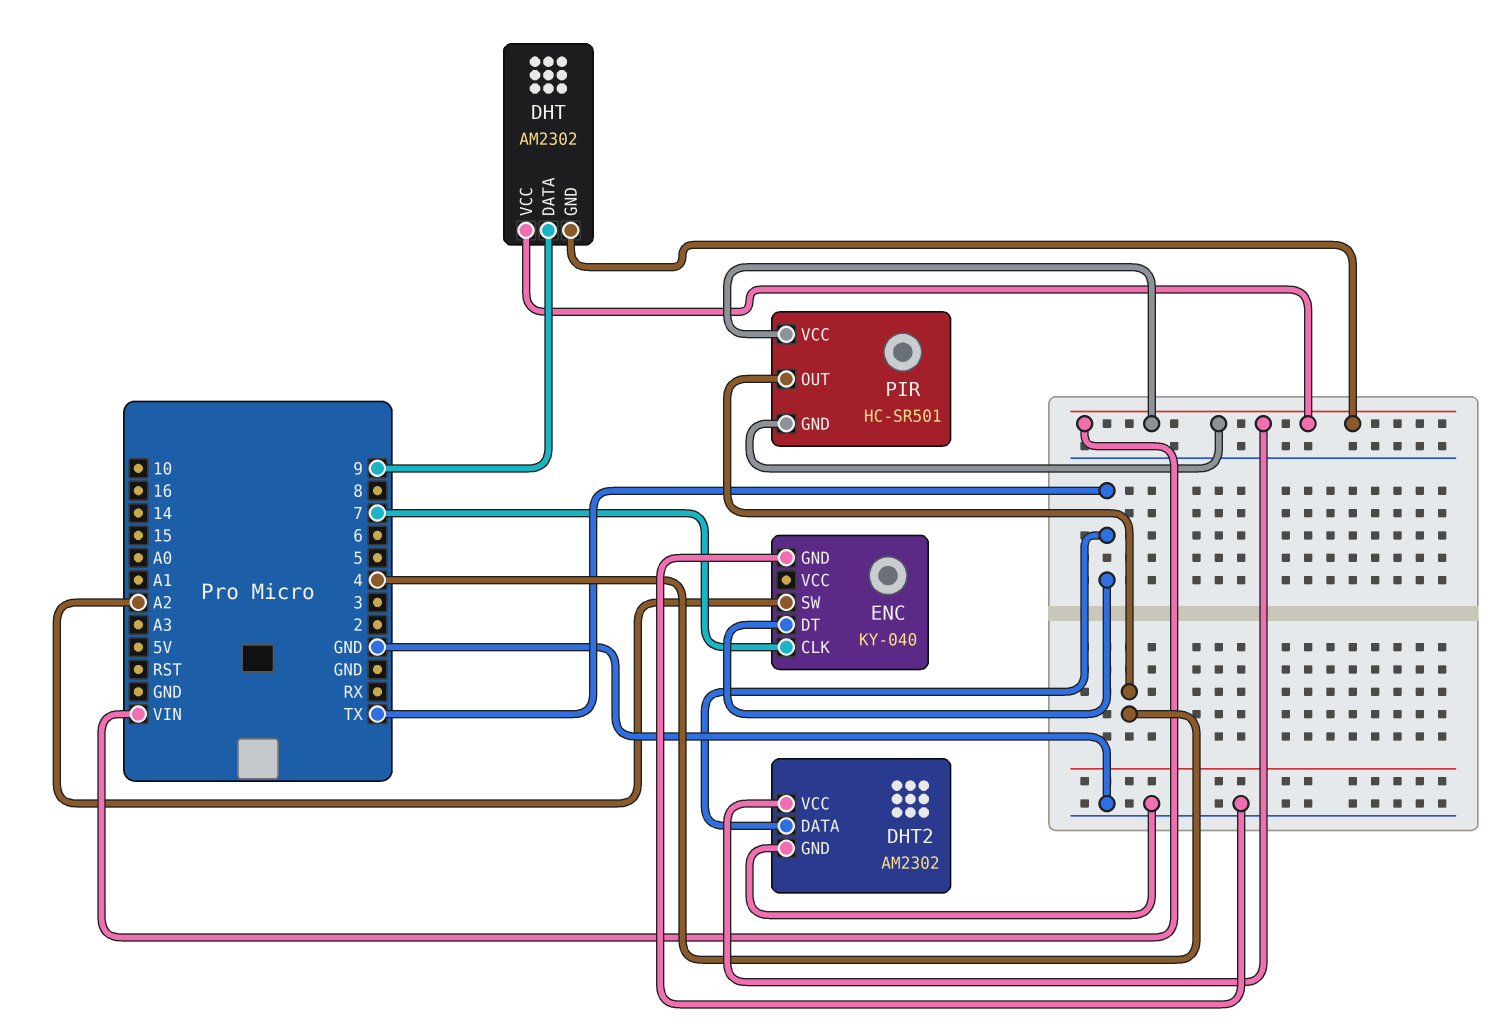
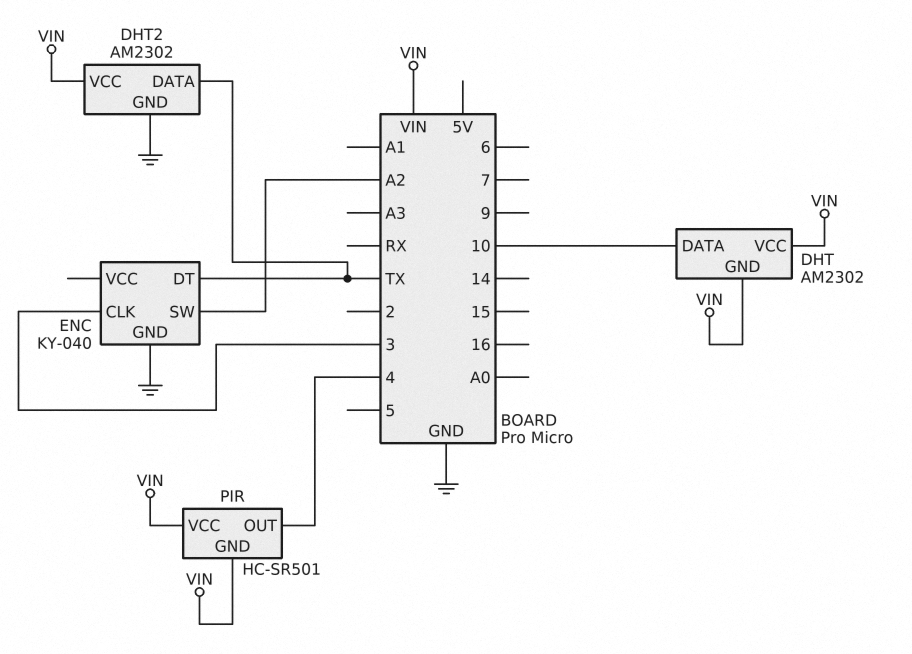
DHT pin DATA: 9 -> 10
ENC pin CLK: 7 -> 3

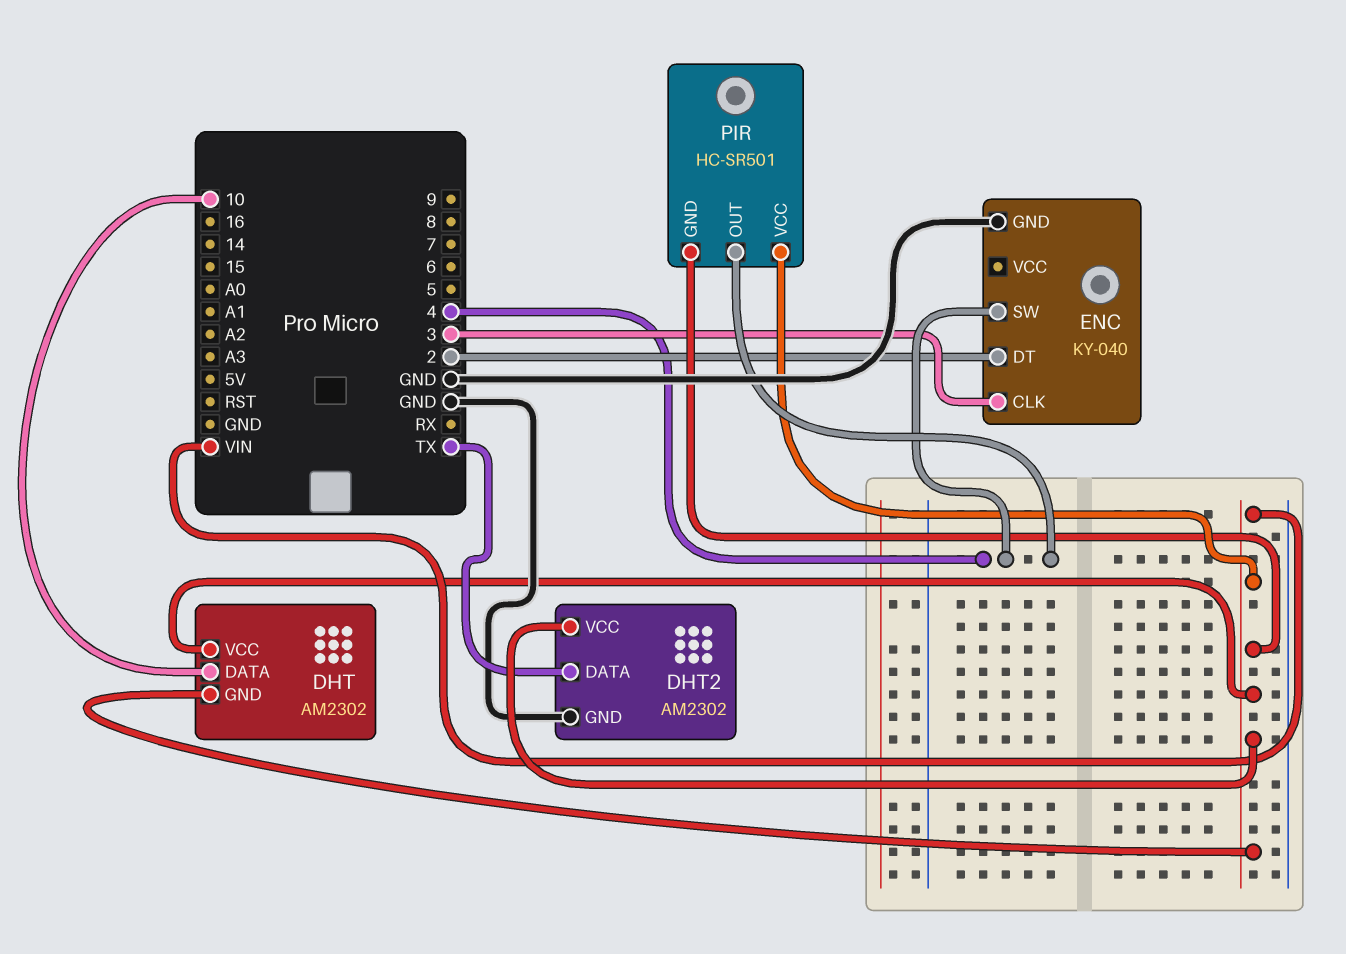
ENC pin DT: TX -> 2
ENC pin SW: A2 -> 4

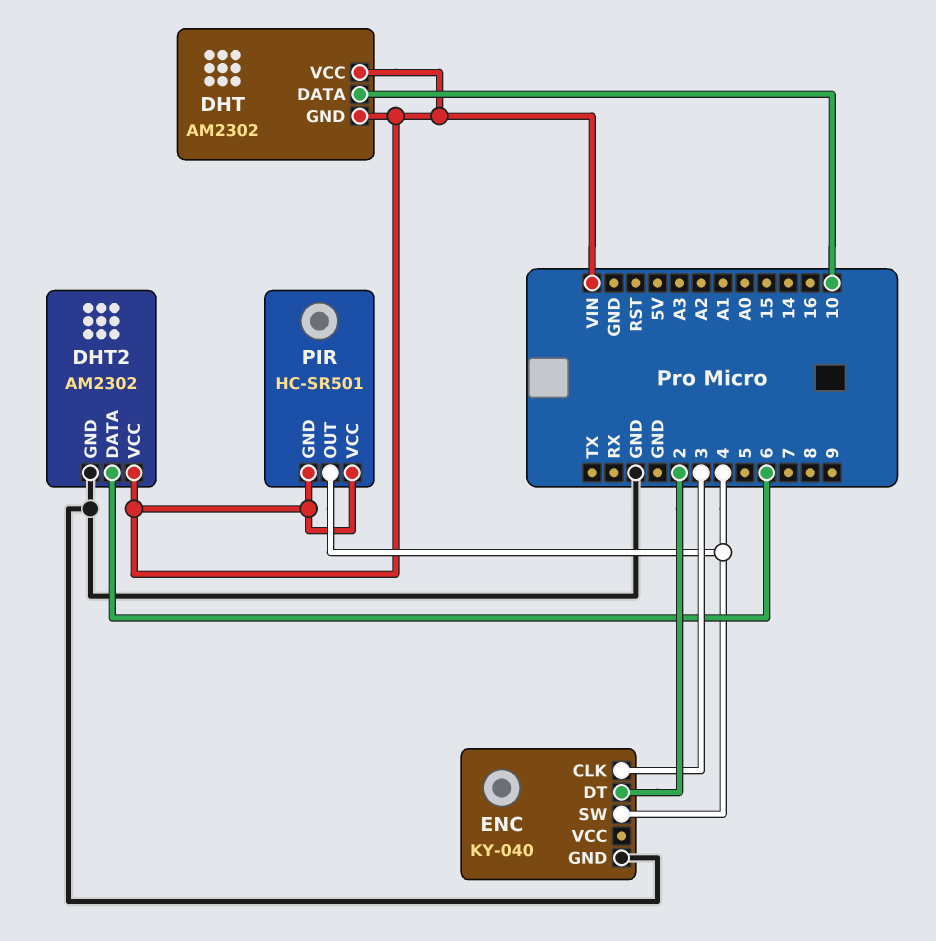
DHT2 pin DATA: TX -> 6

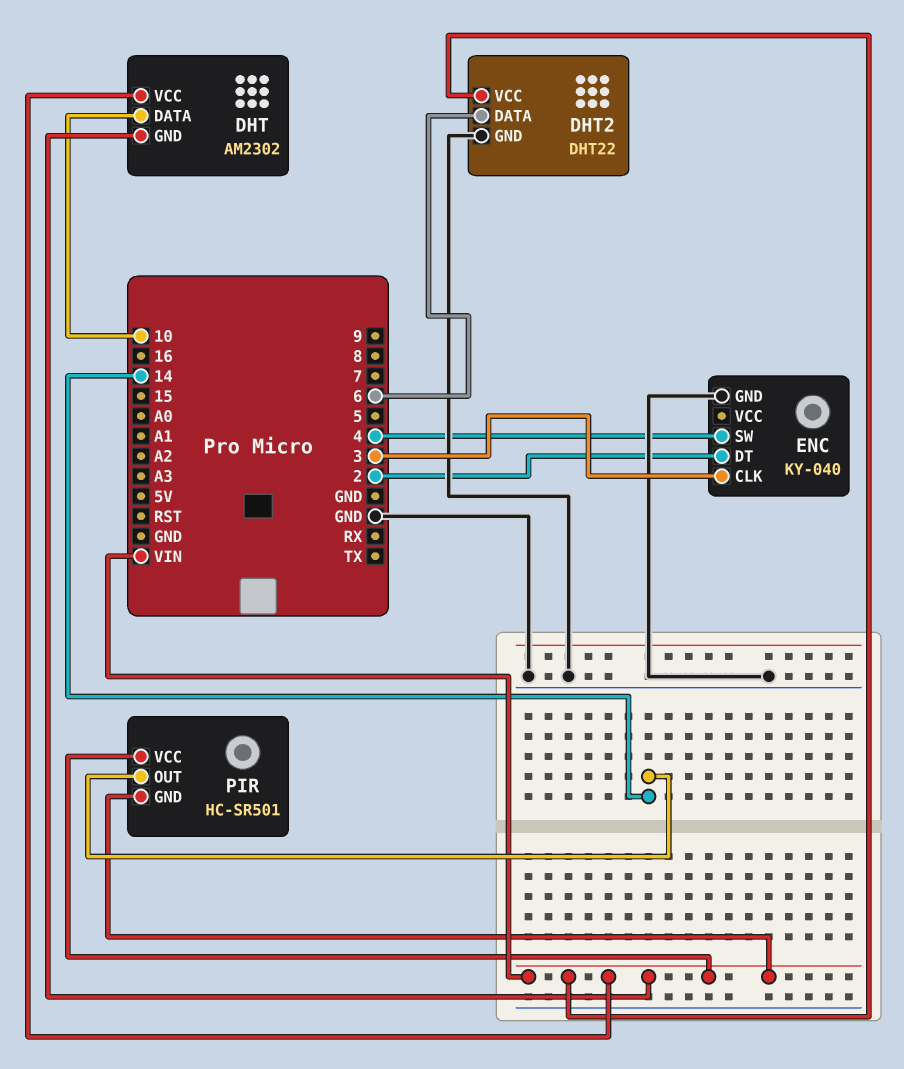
DHT2: AM2302 -> DHT22
PIR pin OUT: 4 -> 14

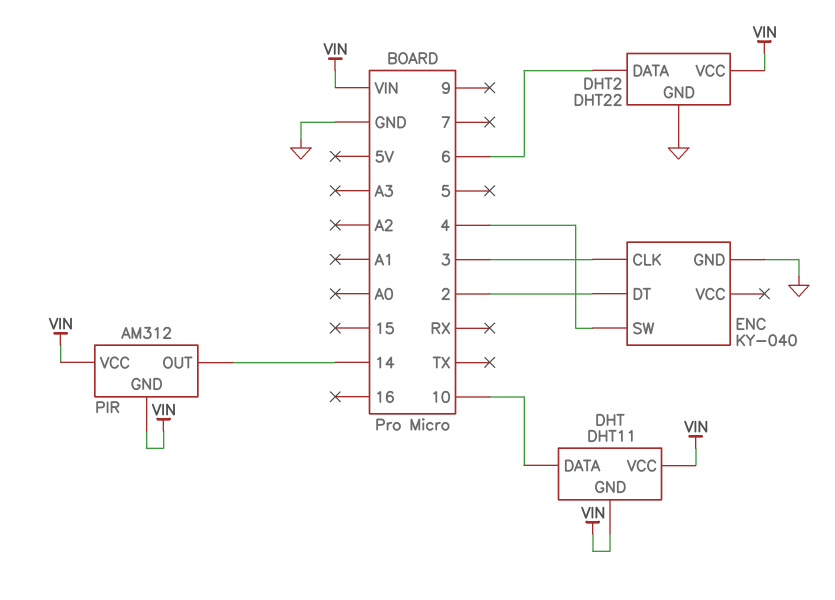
DHT: AM2302 -> DHT11
PIR: HC-SR501 -> AM312

